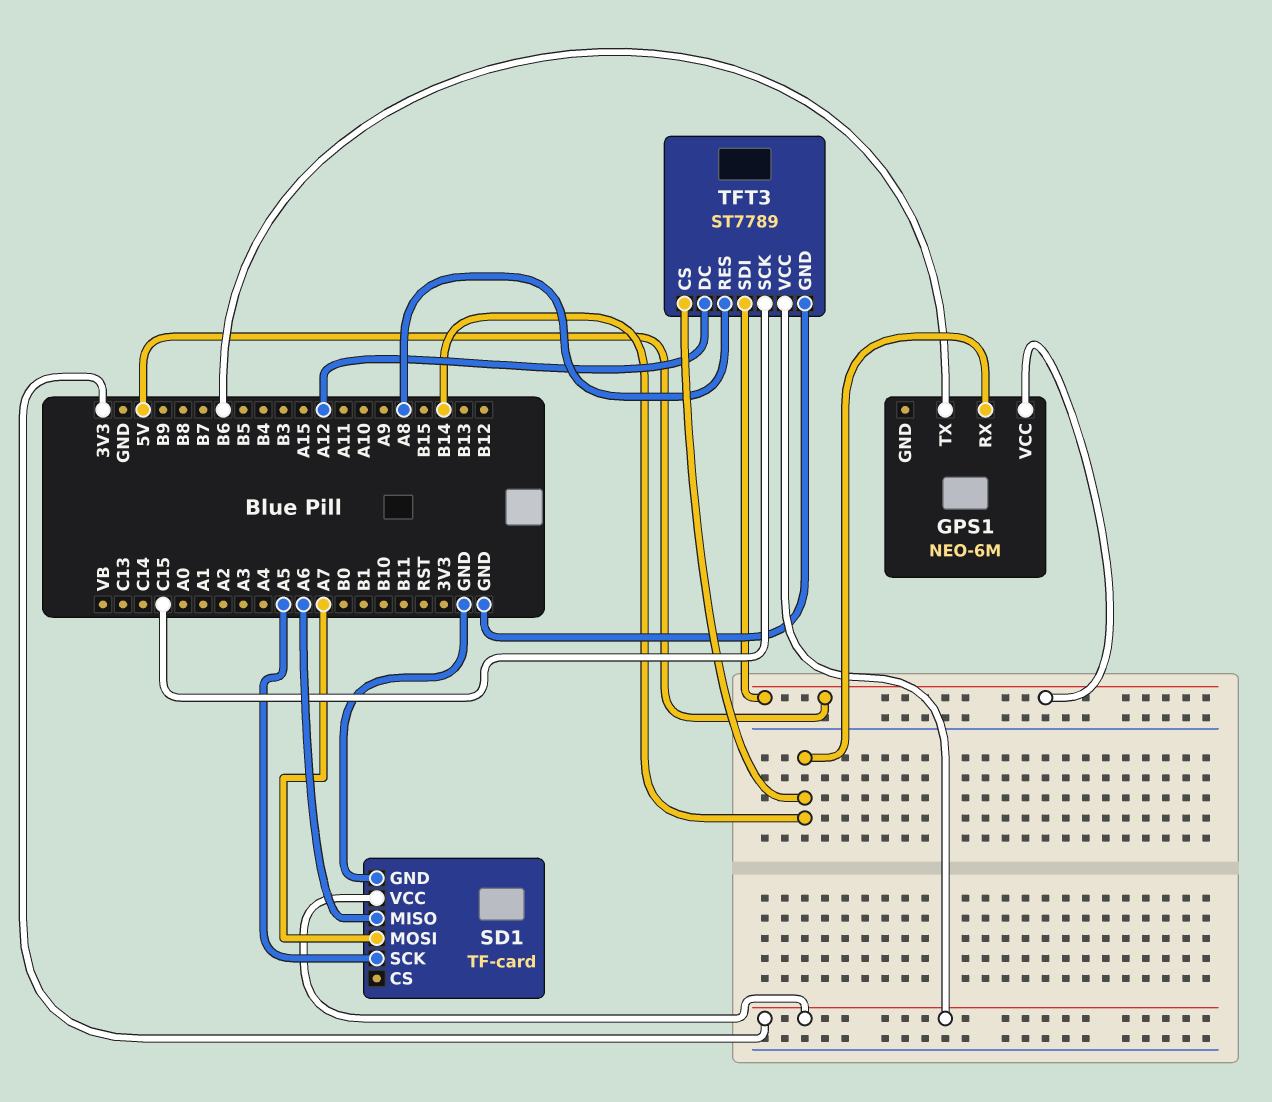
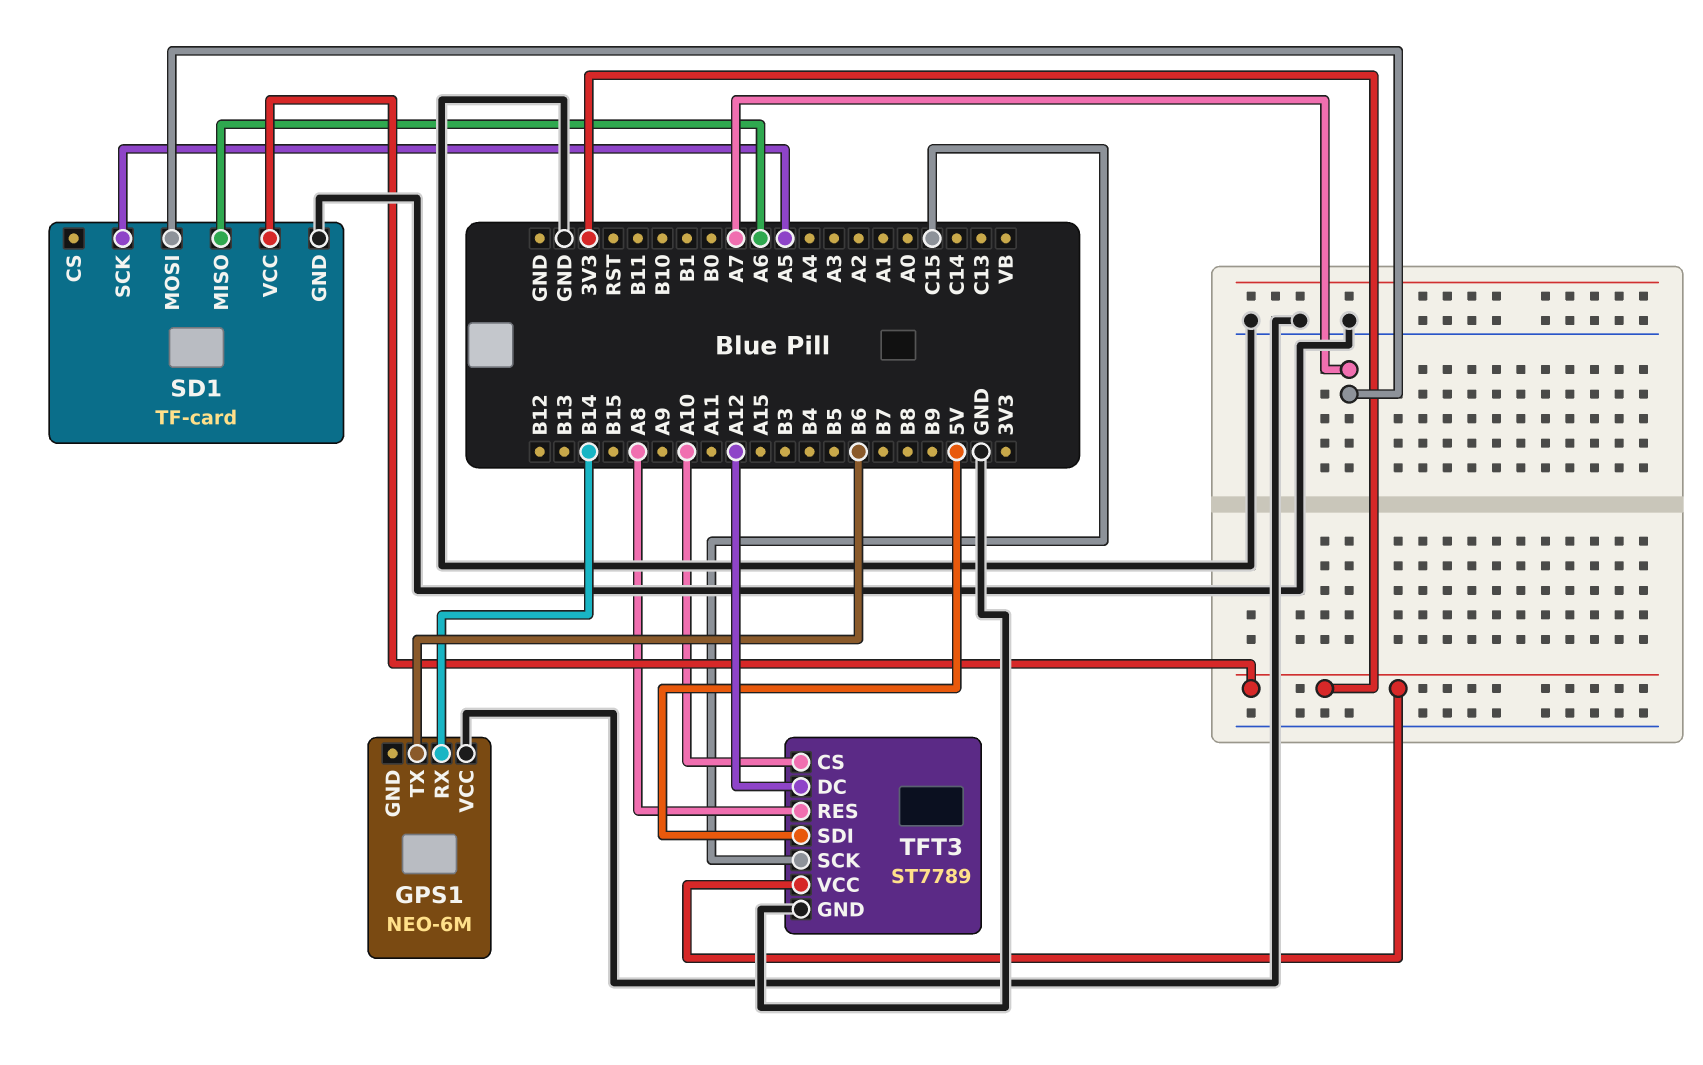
GPS1 pin VCC: 5V -> GND
TFT3 pin CS: B14 -> A10

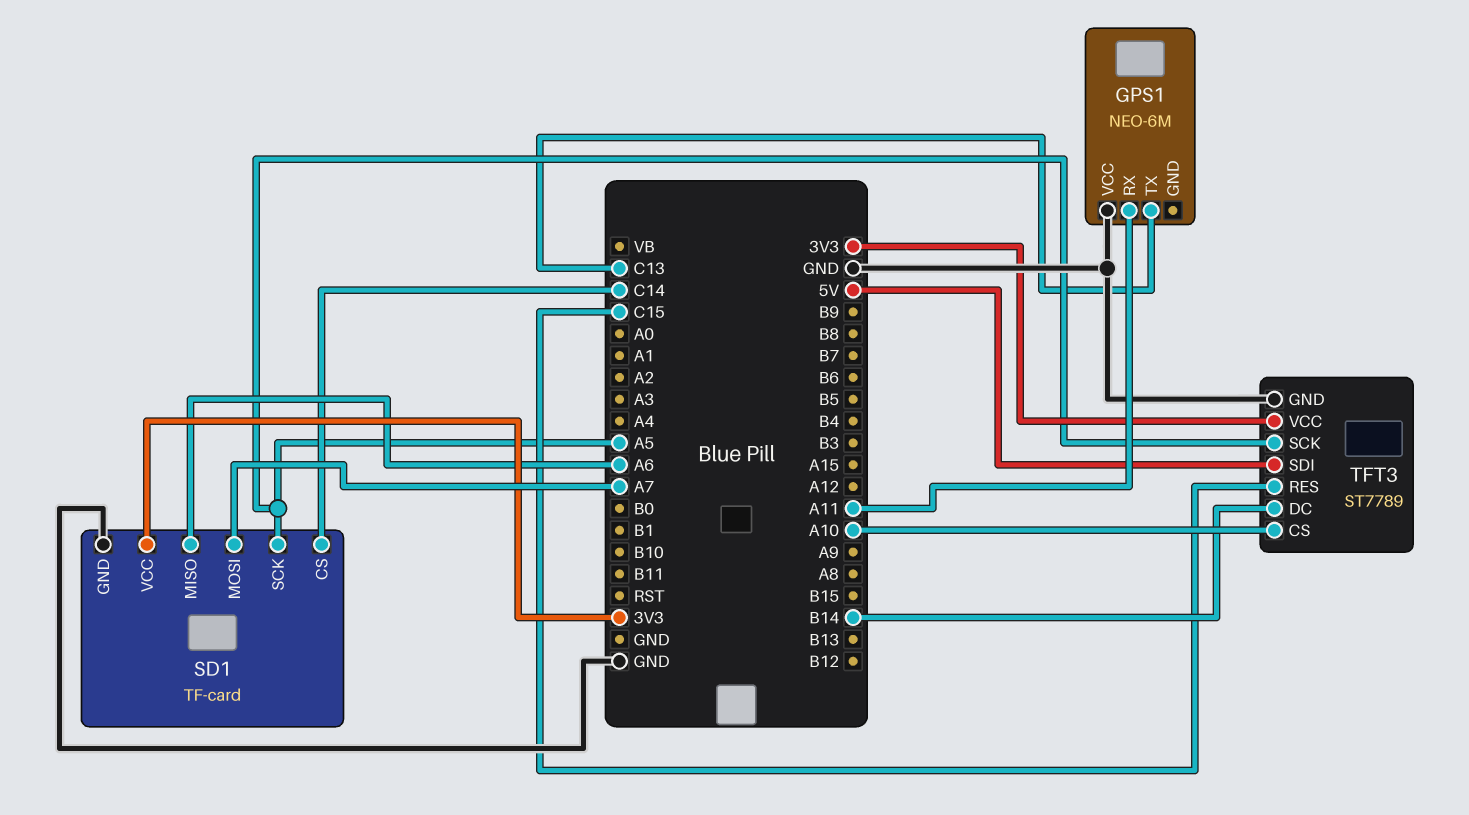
GPS1 pin RX: B14 -> A11
GPS1 pin TX: B6 -> C13
SD1 pin CS: none -> C14
TFT3 pin DC: A12 -> B14
TFT3 pin RES: A8 -> C15
TFT3 pin SCK: C15 -> A5

